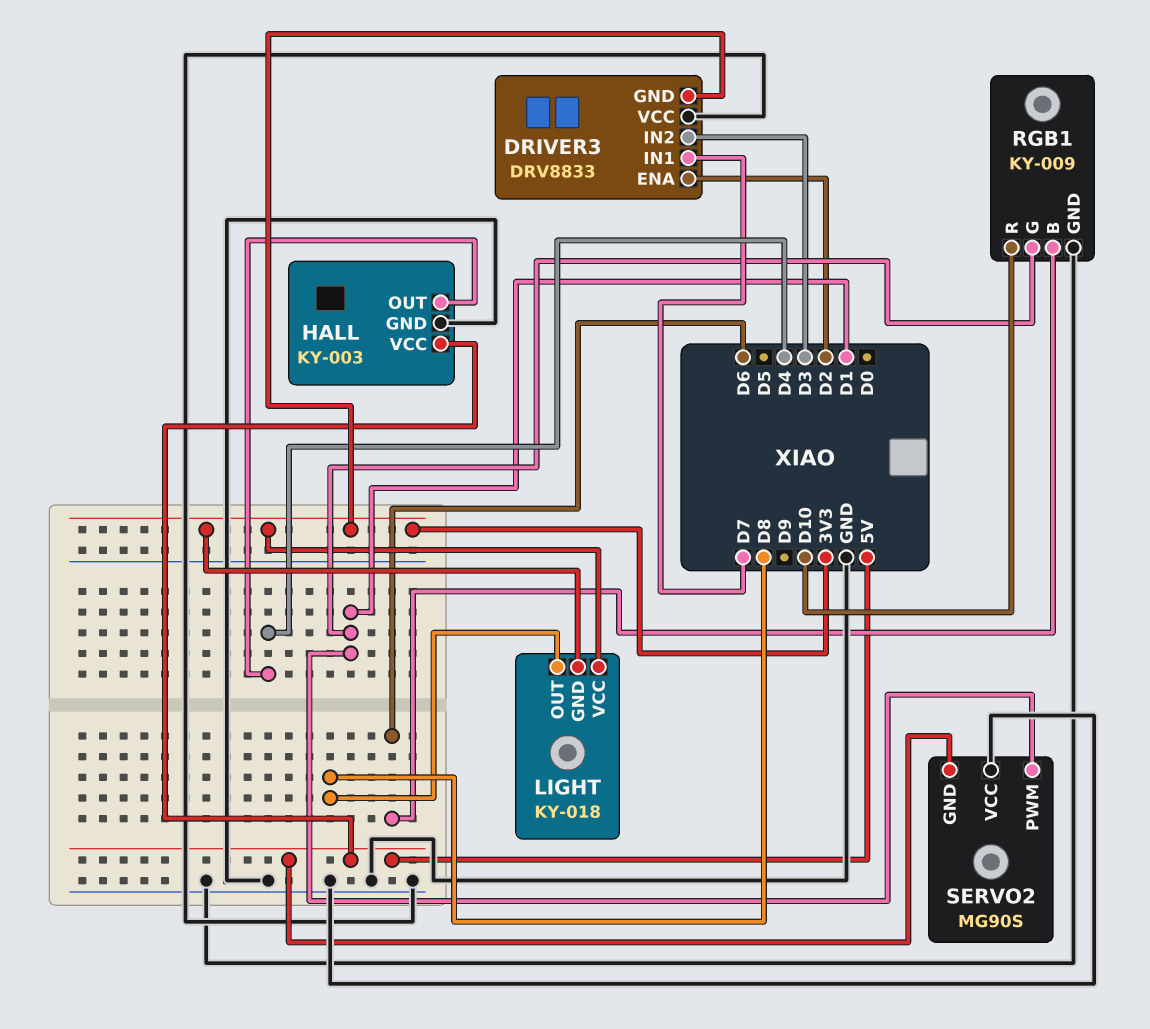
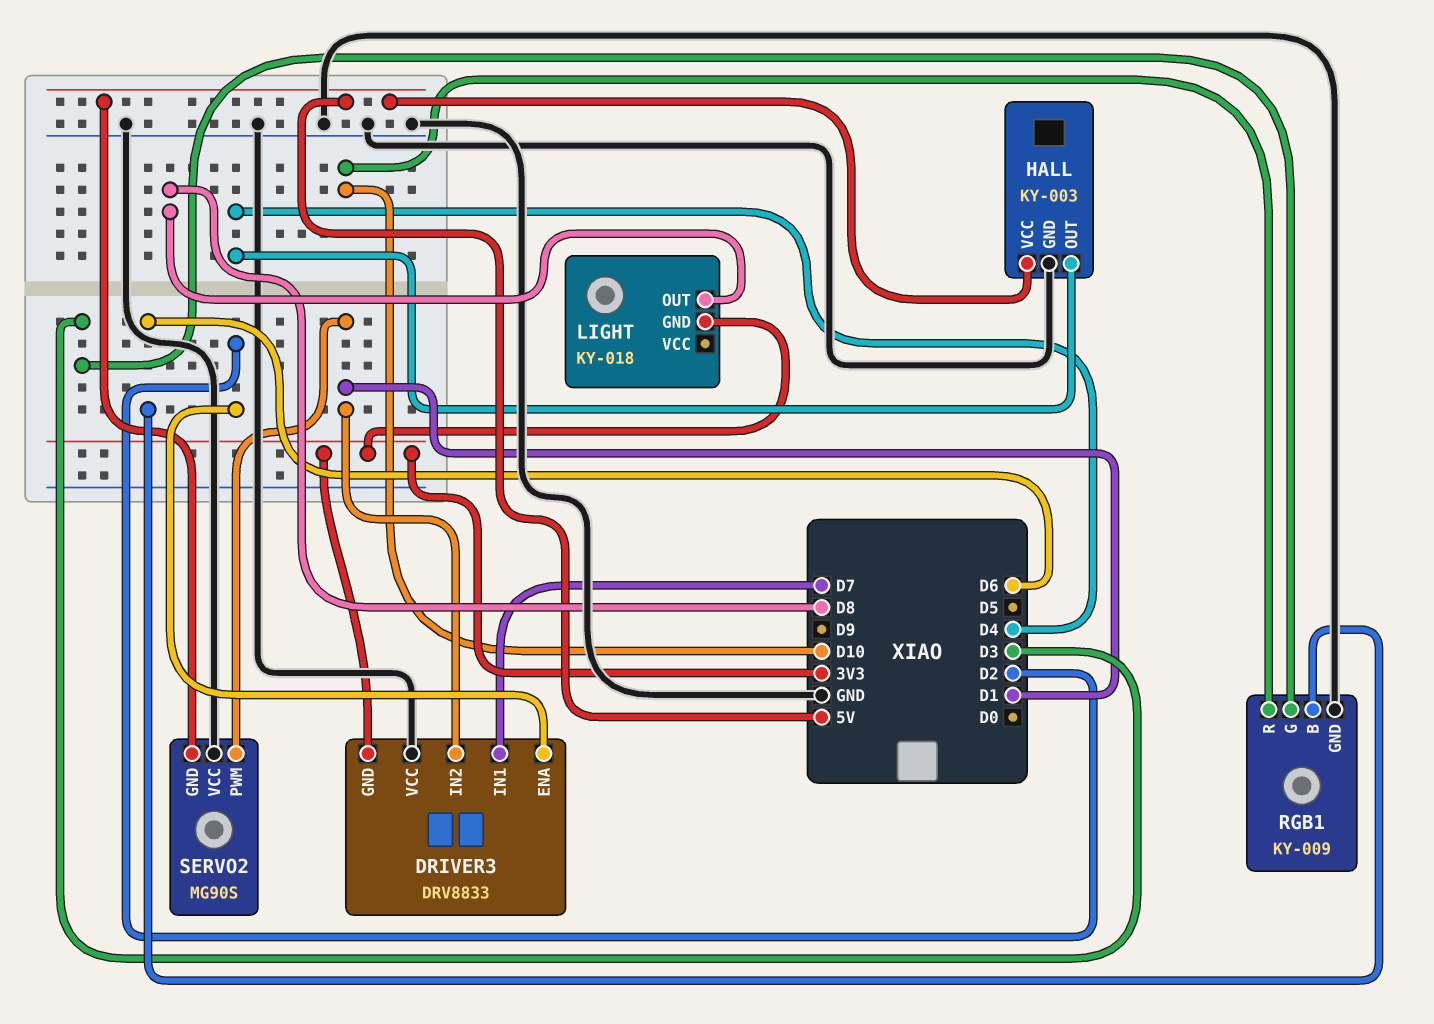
DRIVER3 pin IN2: D3 -> D1
LIGHT pin VCC: 3V3 -> none
RGB1 pin G: D1 -> D3

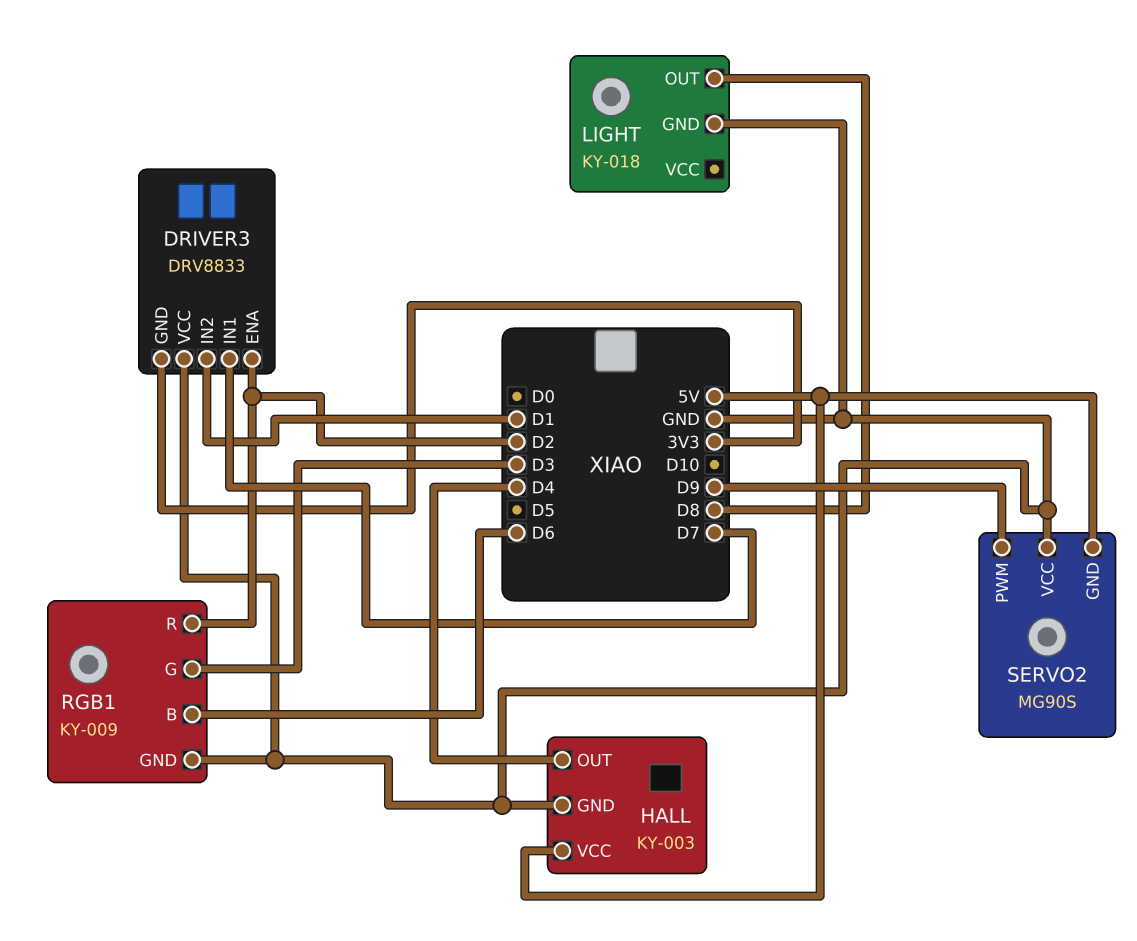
LIGHT pin GND: 3V3 -> GND
RGB1 pin R: D10 -> D2
SERVO2 pin PWM: D1 -> D9

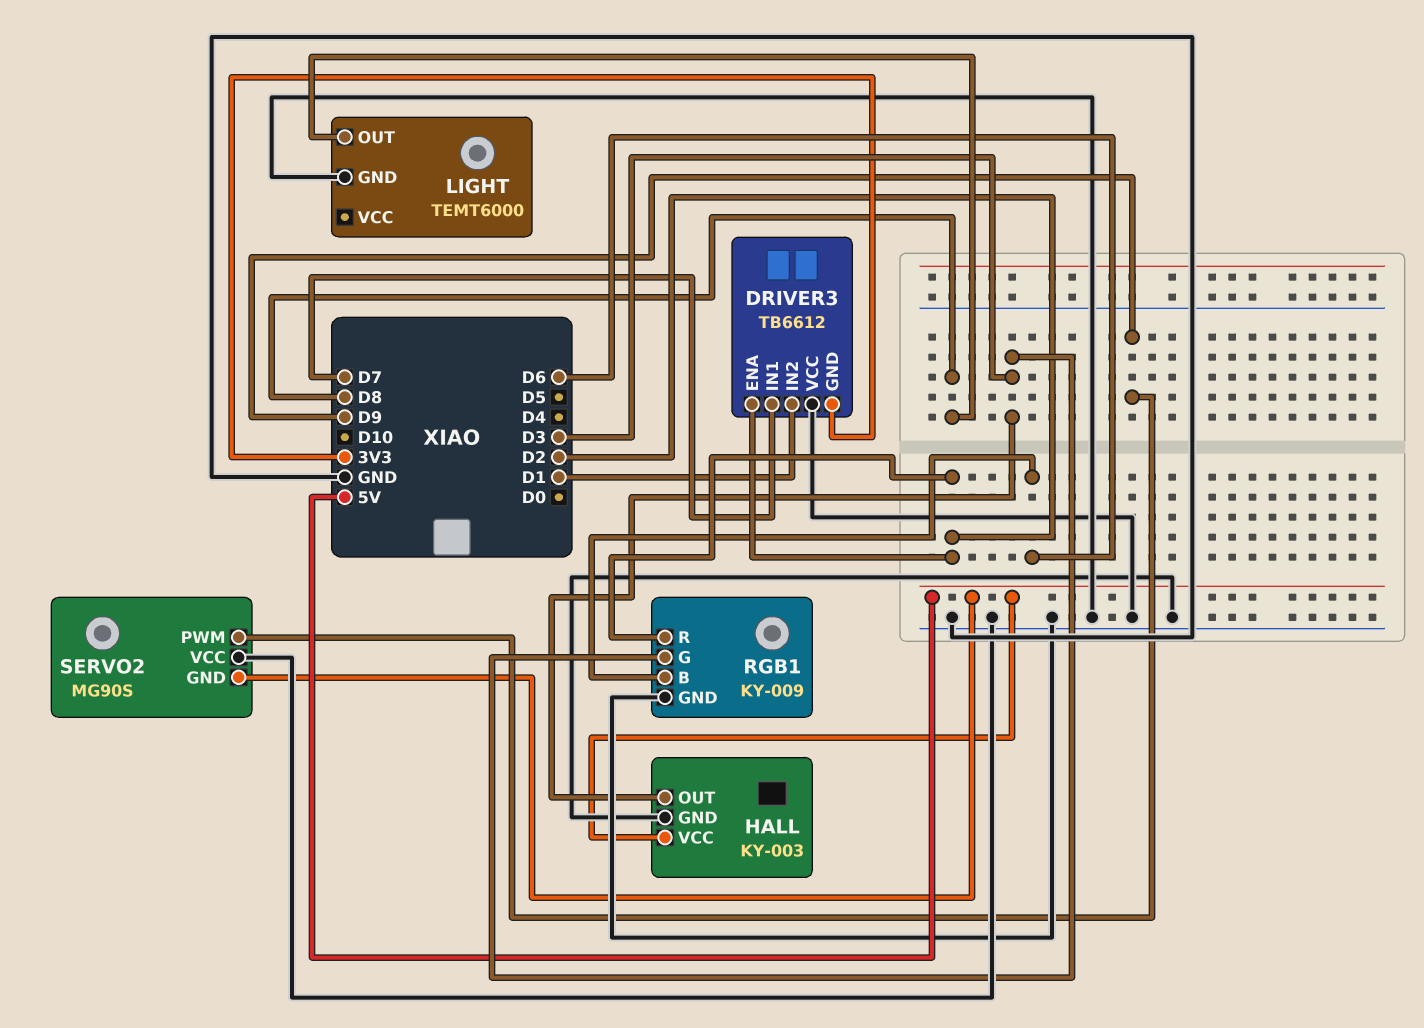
DRIVER3: DRV8833 -> TB6612
HALL pin OUT: D4 -> D3
LIGHT: KY-018 -> TEMT6000

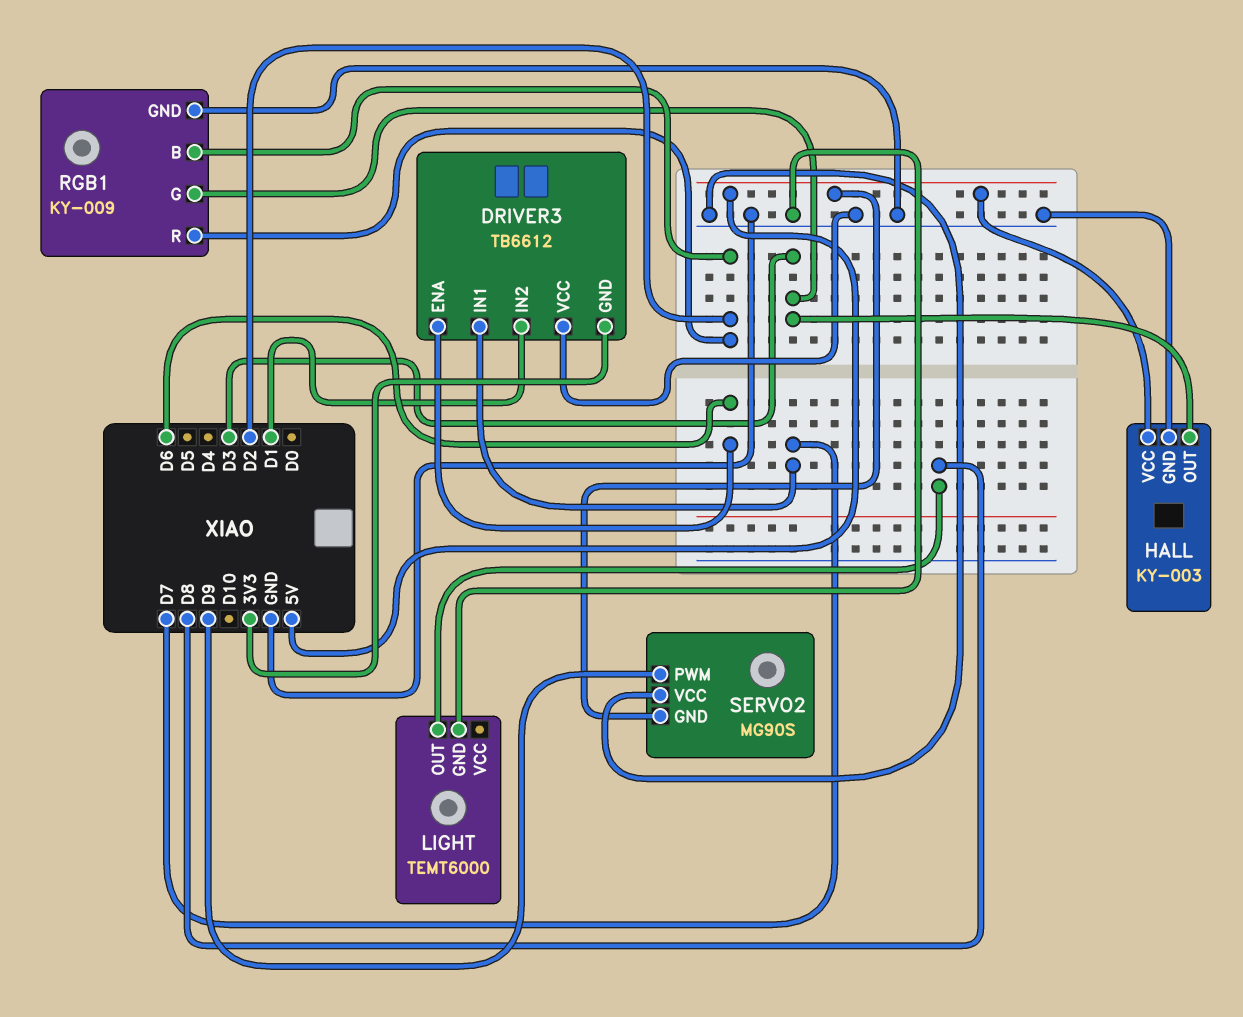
DRIVER3 pin ENA: D2 -> D6
RGB1 pin B: D6 -> D2

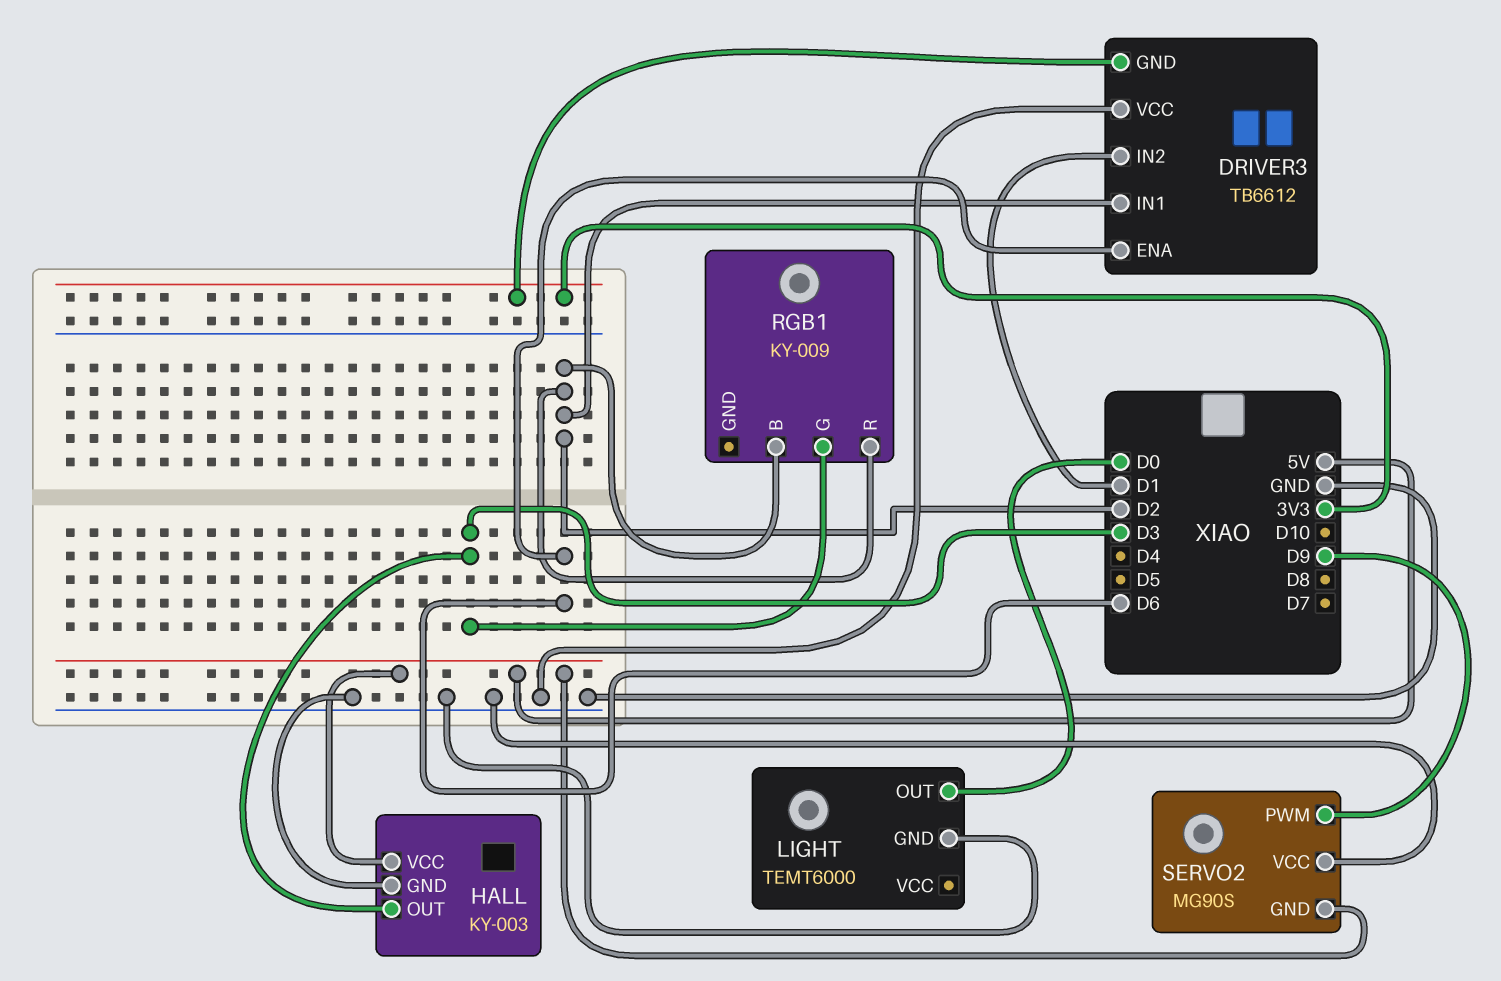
DRIVER3 pin IN1: D7 -> D2
LIGHT pin OUT: D8 -> D0
RGB1 pin GND: GND -> none

